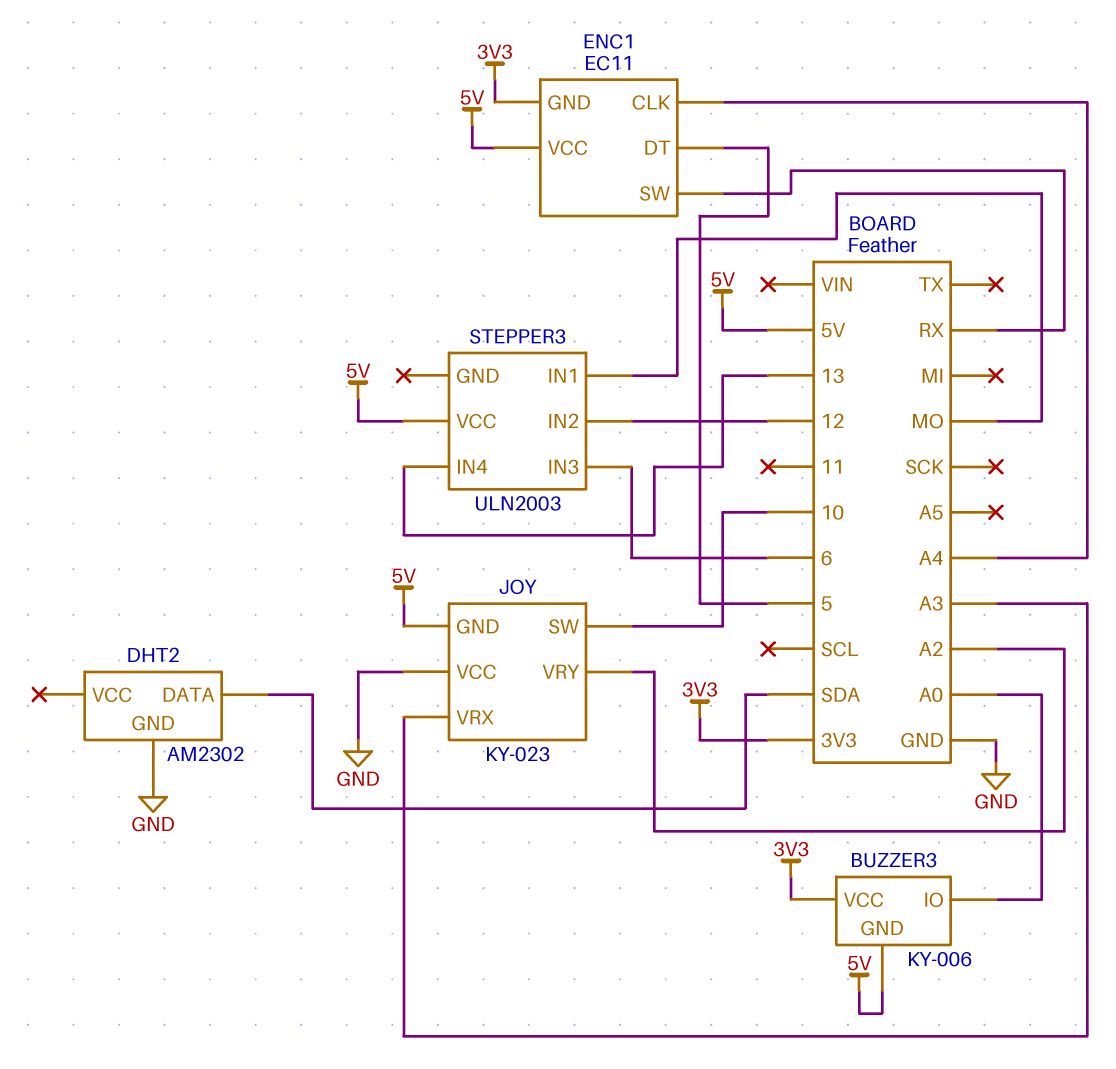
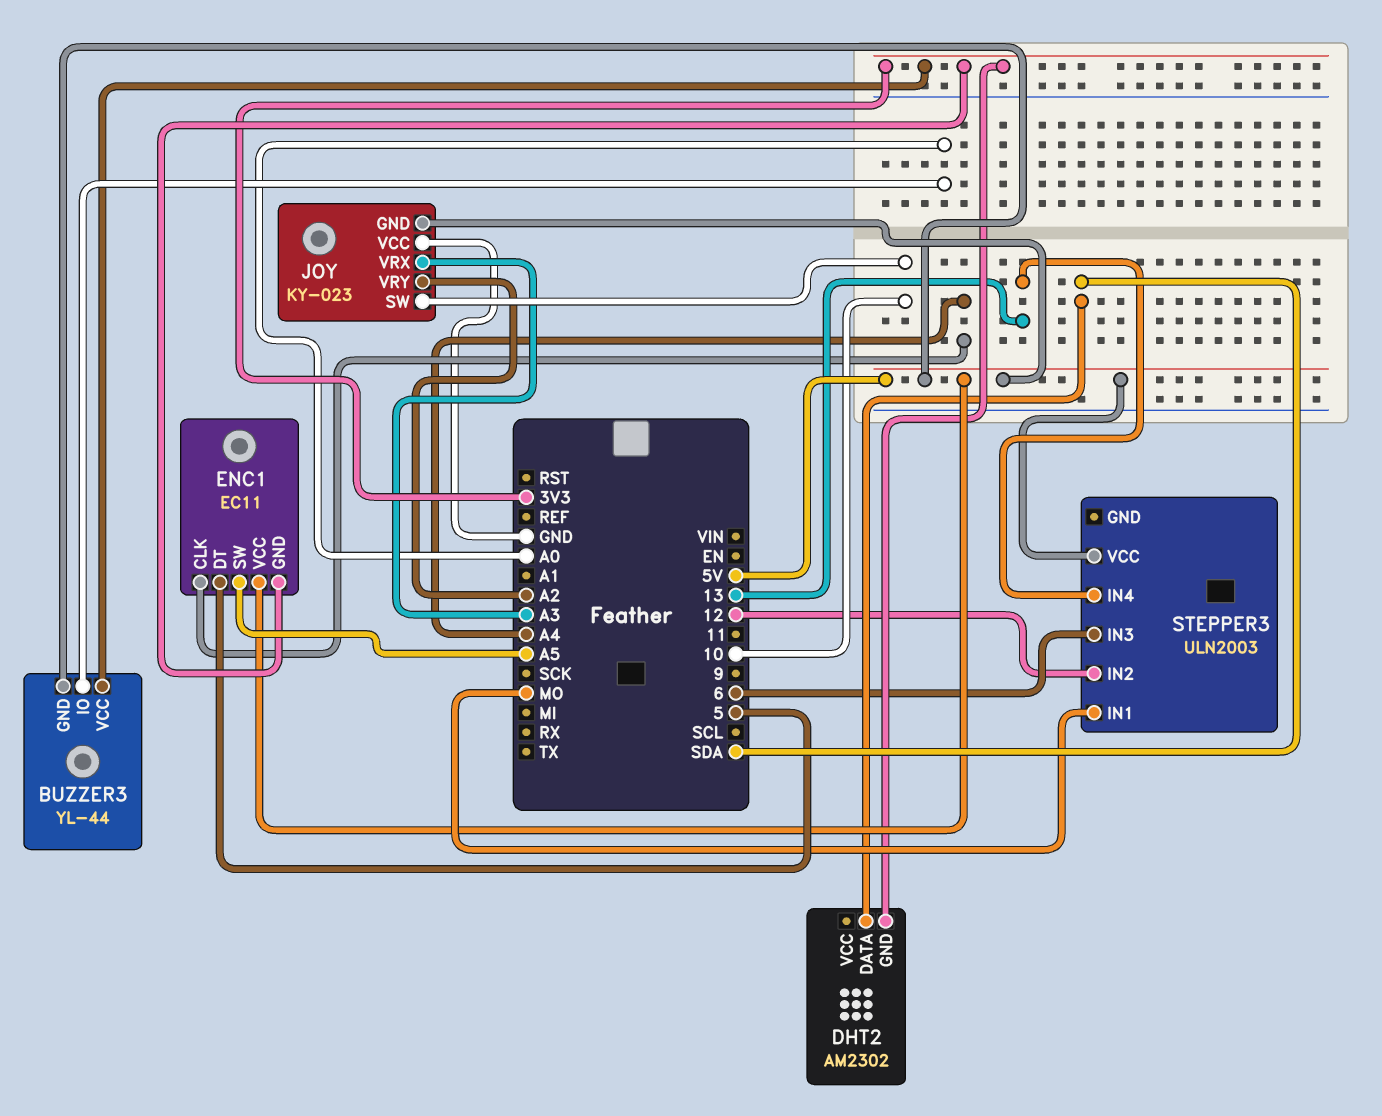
BUZZER3: KY-006 -> YL-44
DHT2 pin GND: GND -> 3V3
ENC1 pin SW: RX -> A5

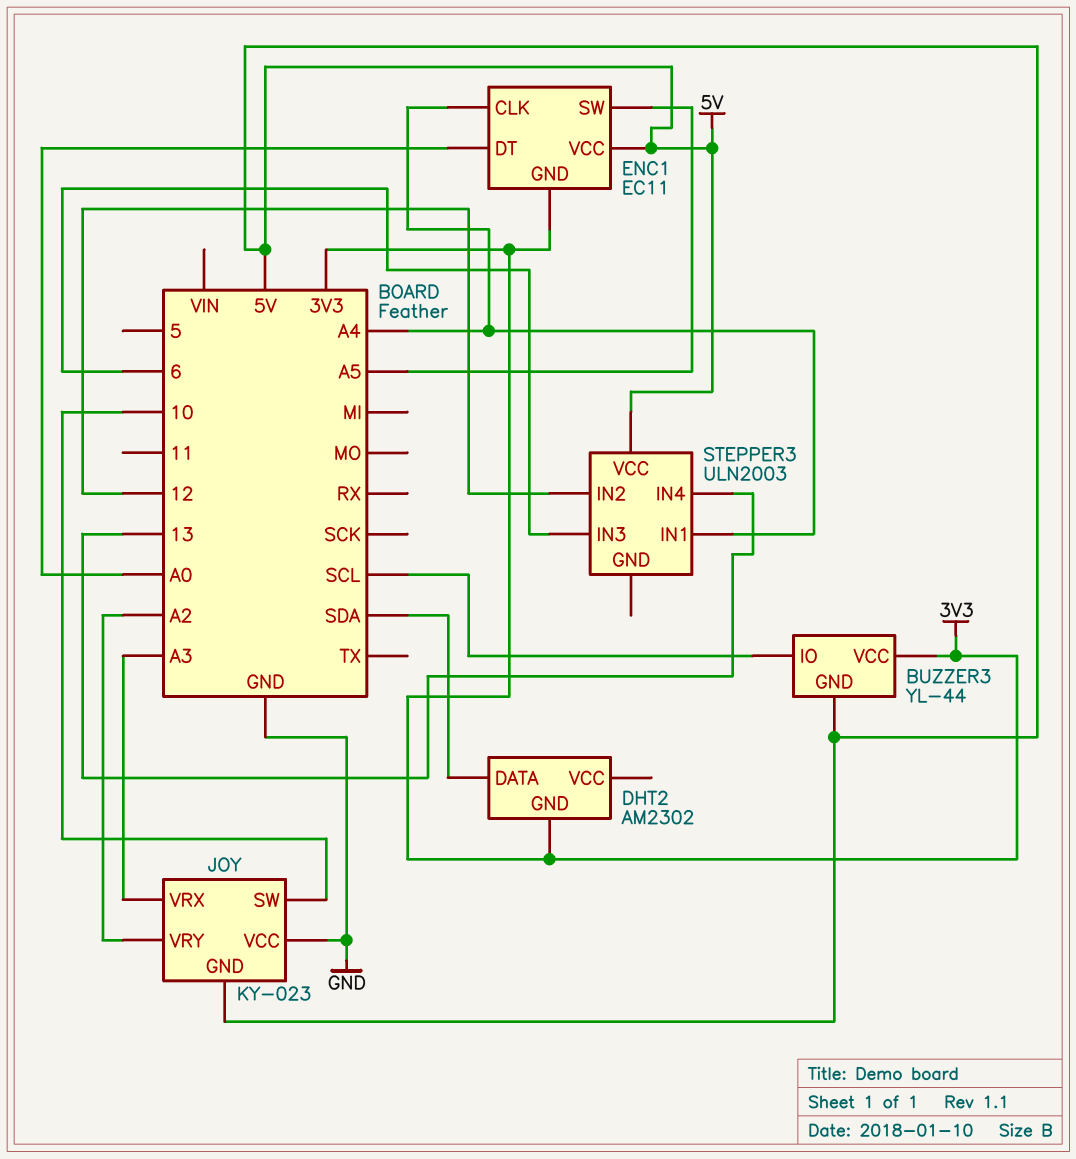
BUZZER3 pin IO: A0 -> SCL
ENC1 pin DT: 5 -> A0
STEPPER3 pin IN1: MO -> A4

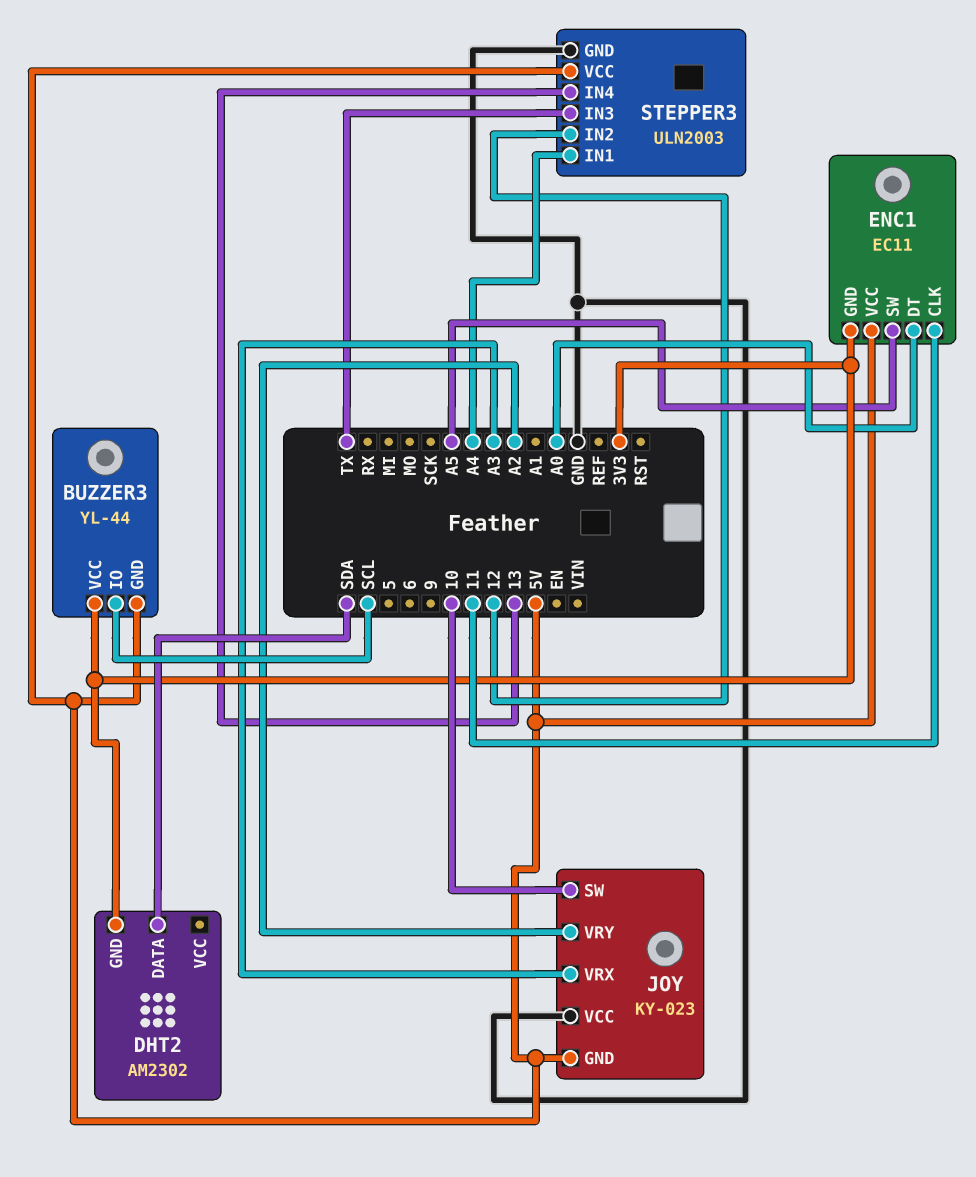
ENC1 pin CLK: A4 -> 11
STEPPER3 pin GND: none -> GND
STEPPER3 pin IN3: 6 -> TX

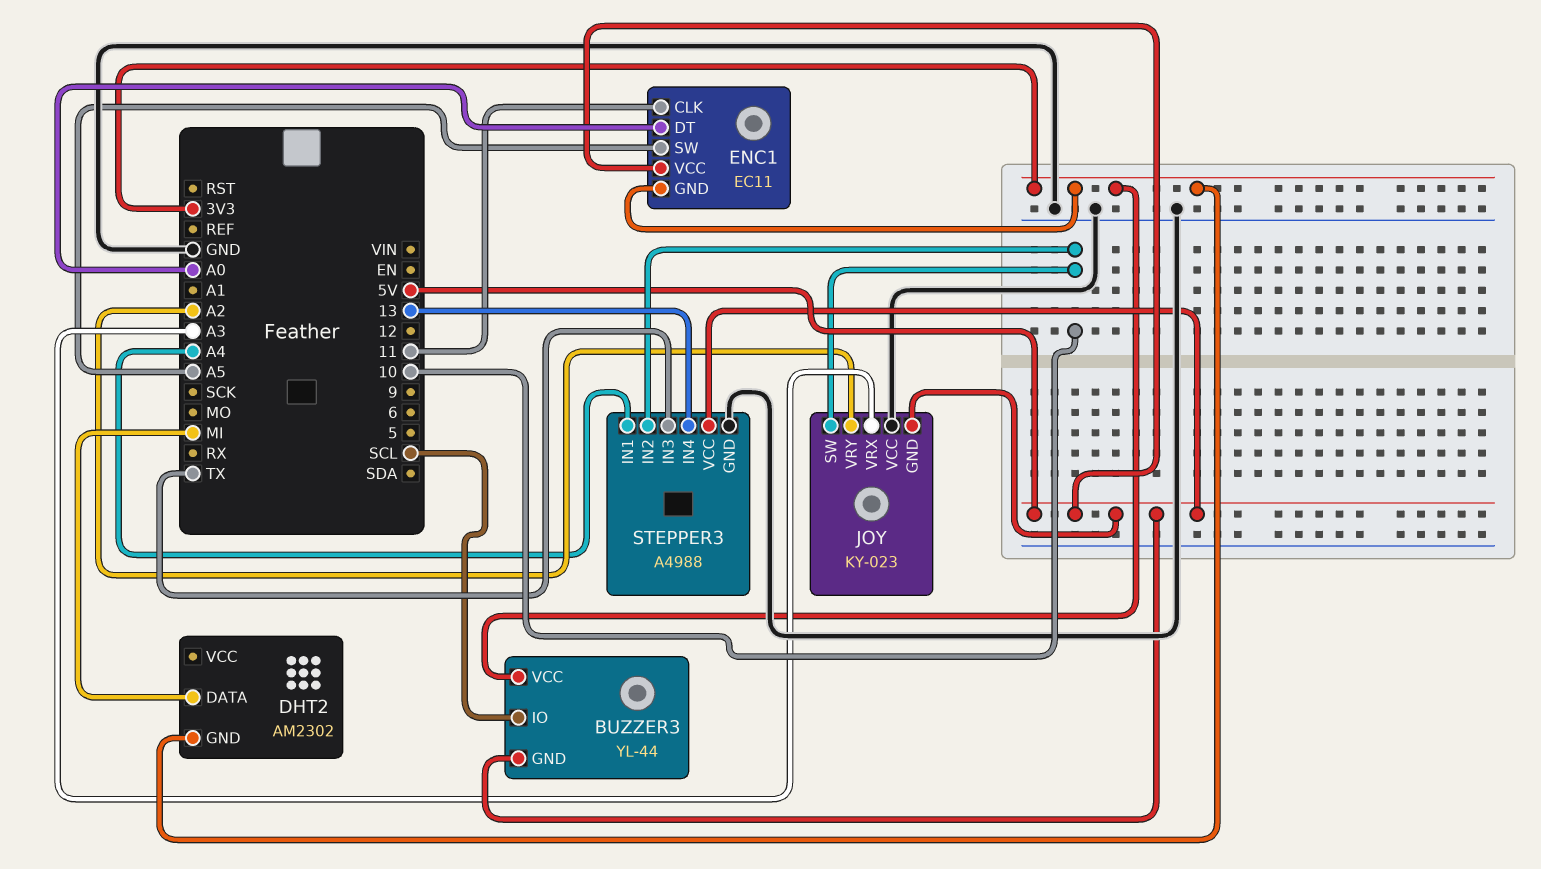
DHT2 pin DATA: SDA -> MI
STEPPER3: ULN2003 -> A4988
STEPPER3 pin IN2: 12 -> 10

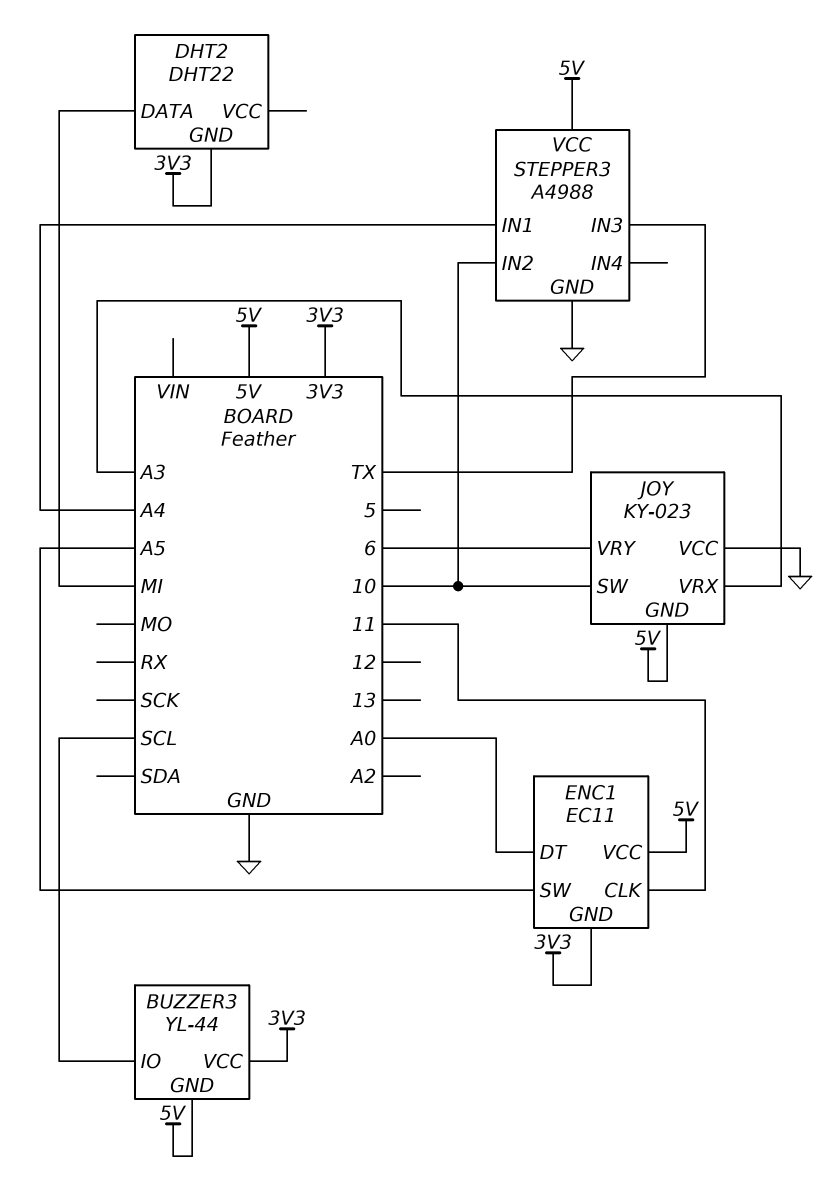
DHT2: AM2302 -> DHT22
JOY pin VRY: A2 -> 6
STEPPER3 pin IN4: 13 -> none

